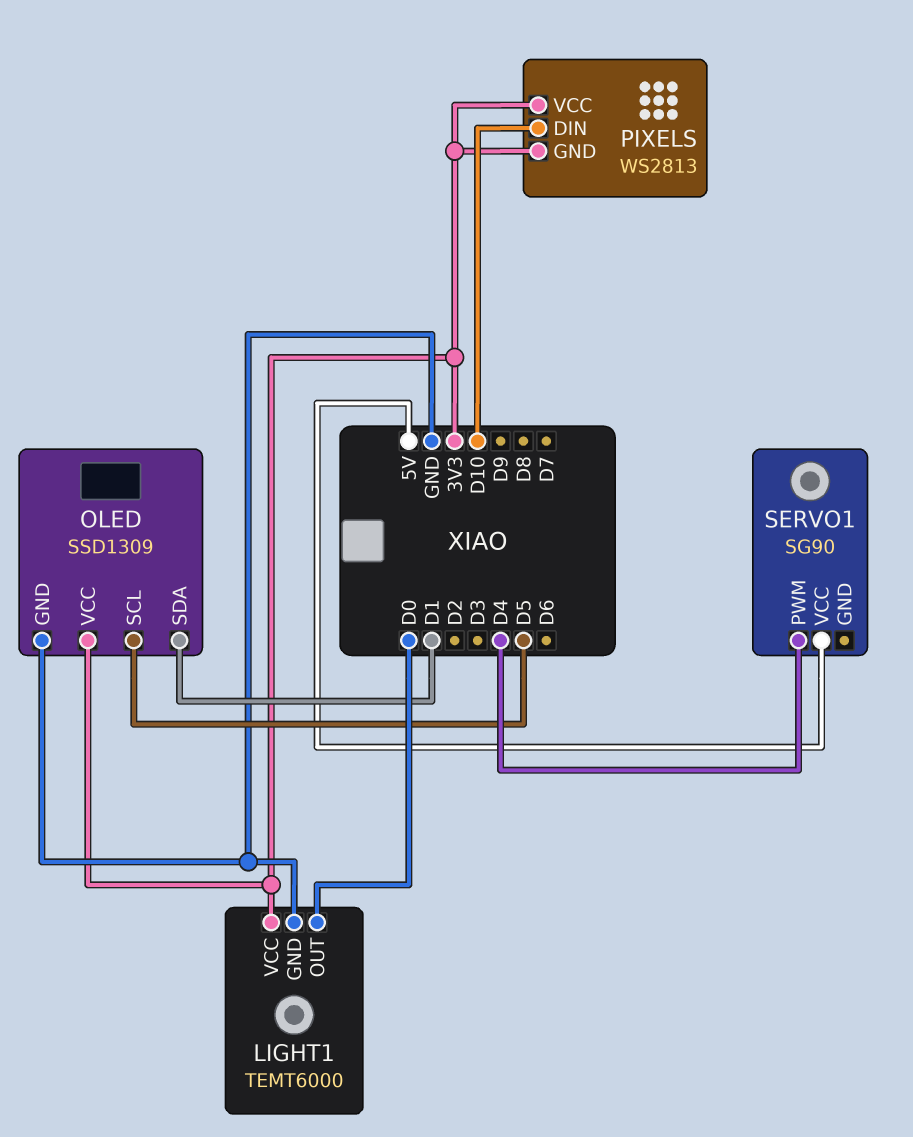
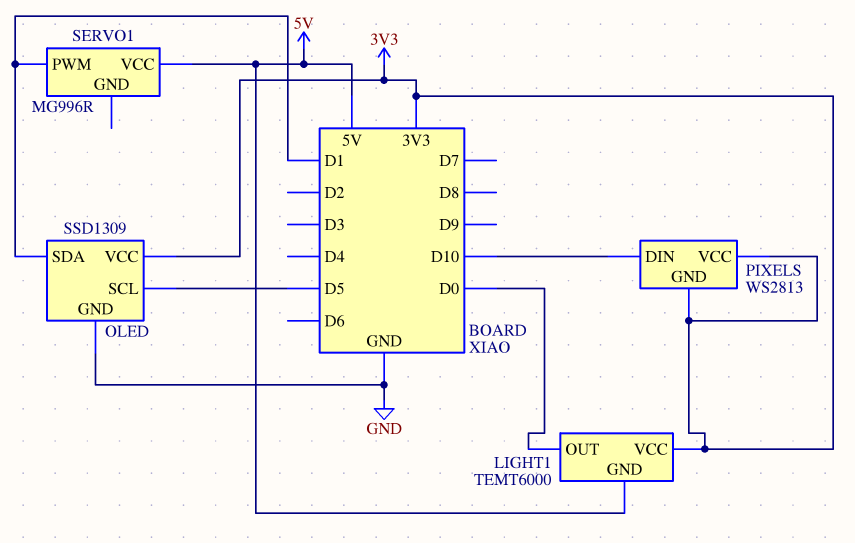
LIGHT1 pin GND: GND -> 5V
SERVO1: SG90 -> MG996R
SERVO1 pin PWM: D4 -> D1

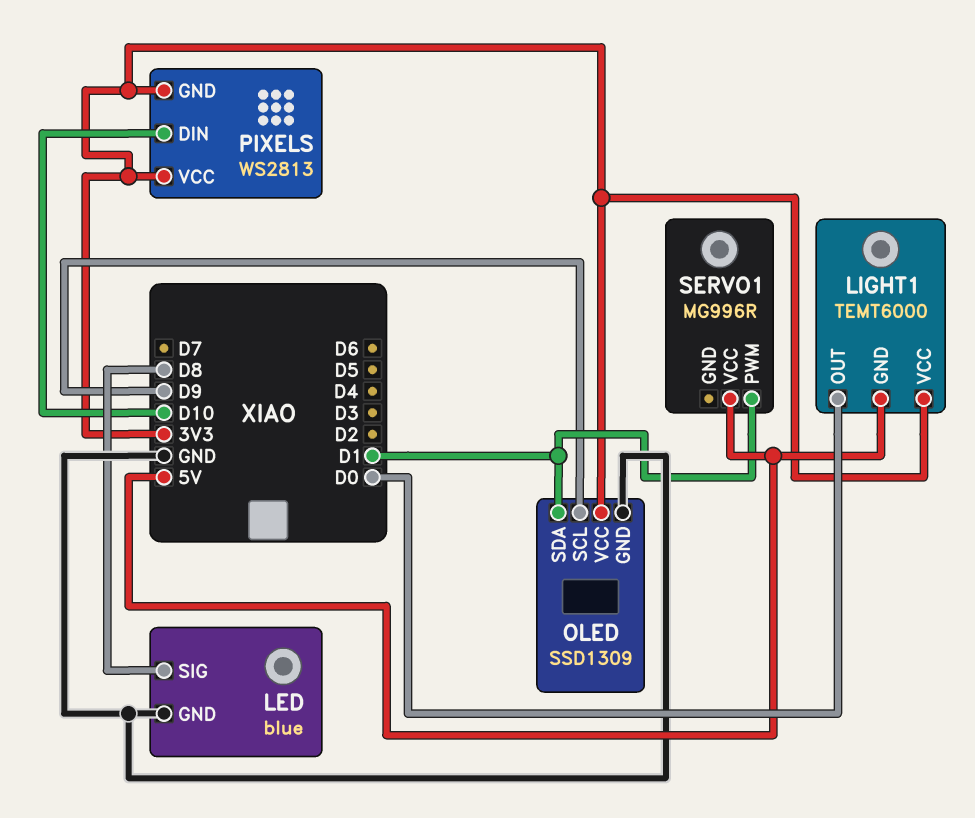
LED: none -> blue
LED pin GND: none -> GND
LED pin SIG: none -> D8
OLED pin SCL: D5 -> D9

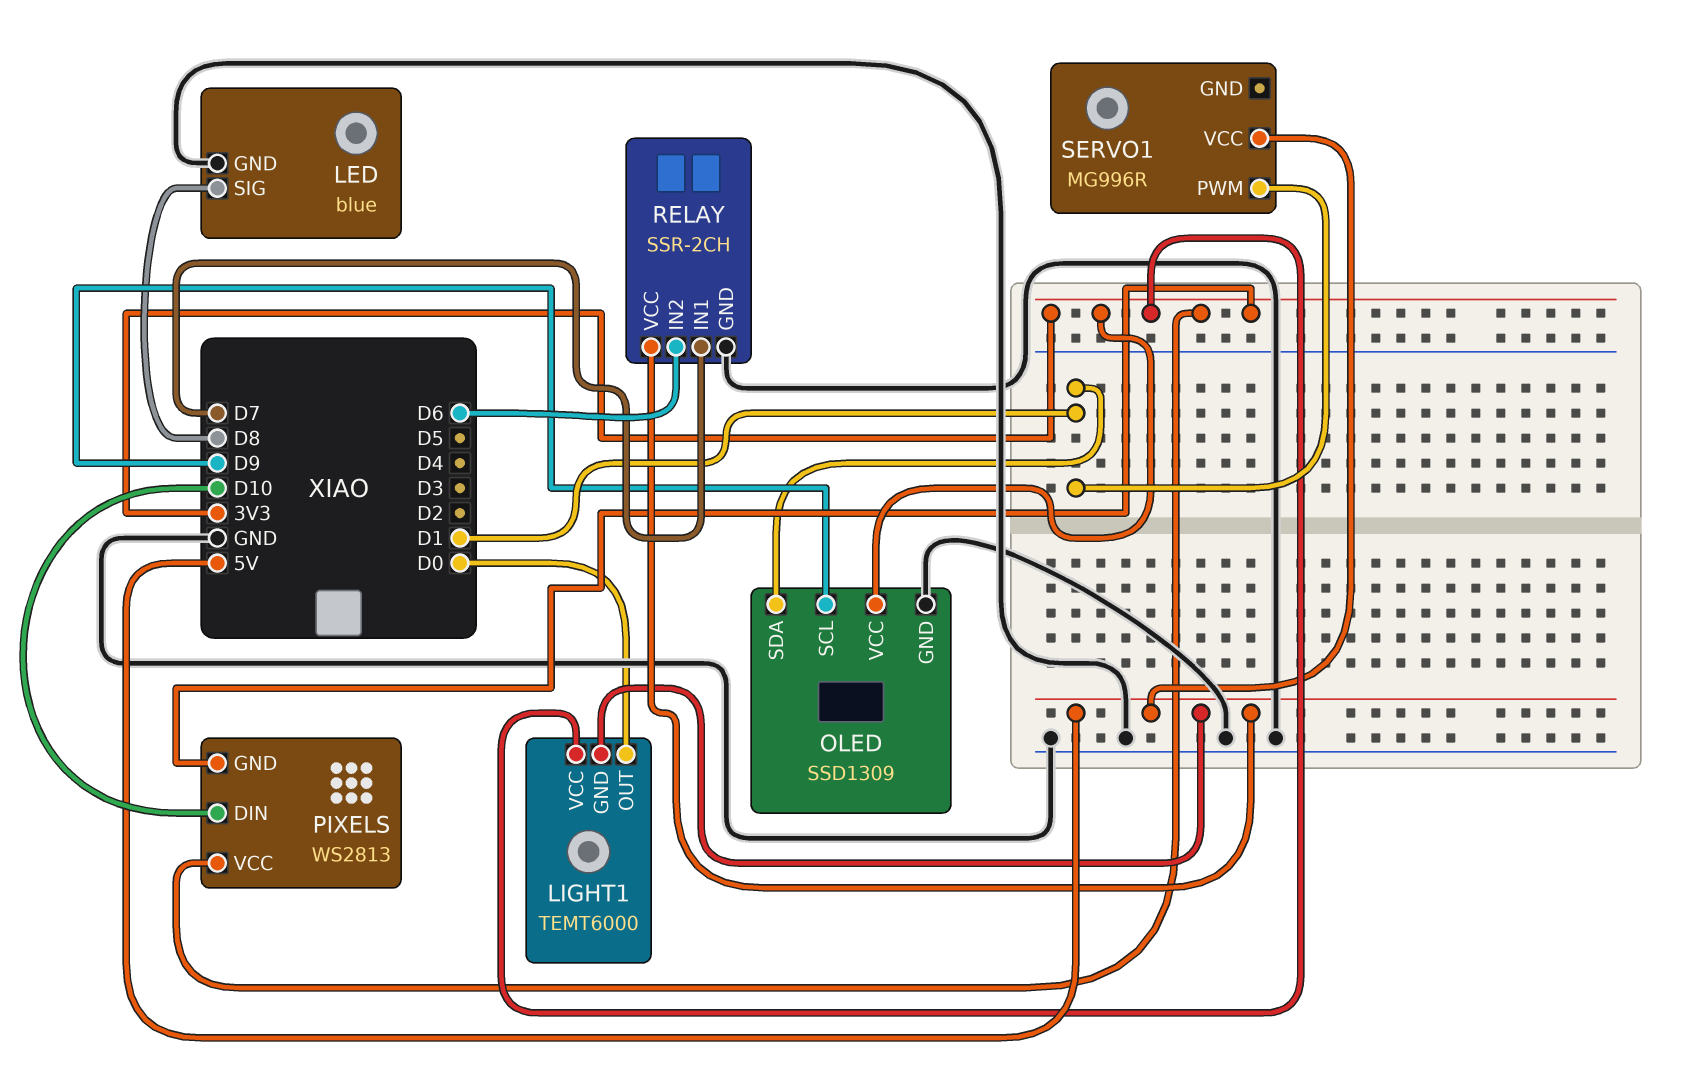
RELAY: none -> SSR-2CH
RELAY pin GND: none -> GND
RELAY pin IN1: none -> D7
RELAY pin IN2: none -> D6
RELAY pin VCC: none -> 5V

